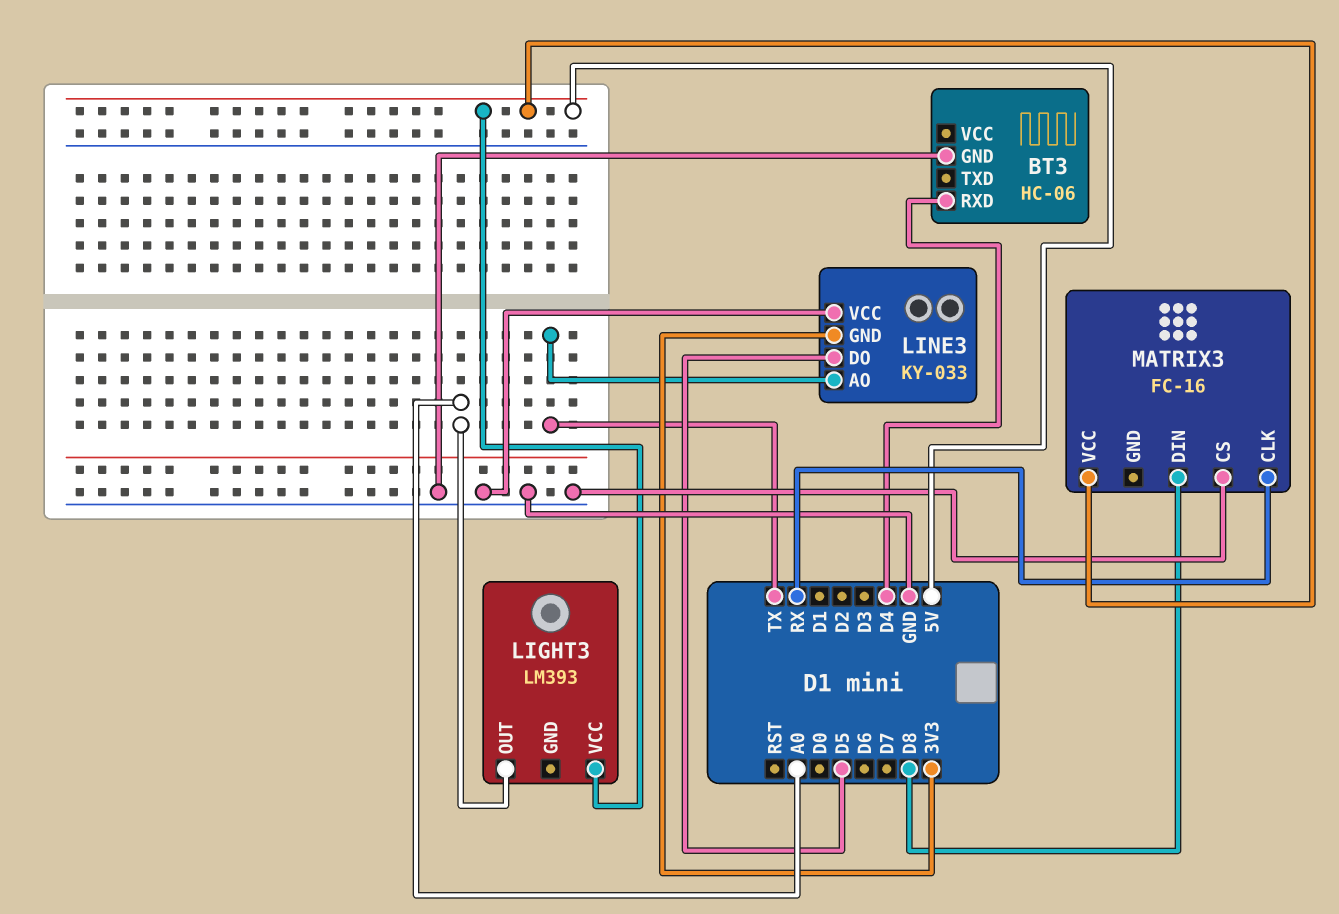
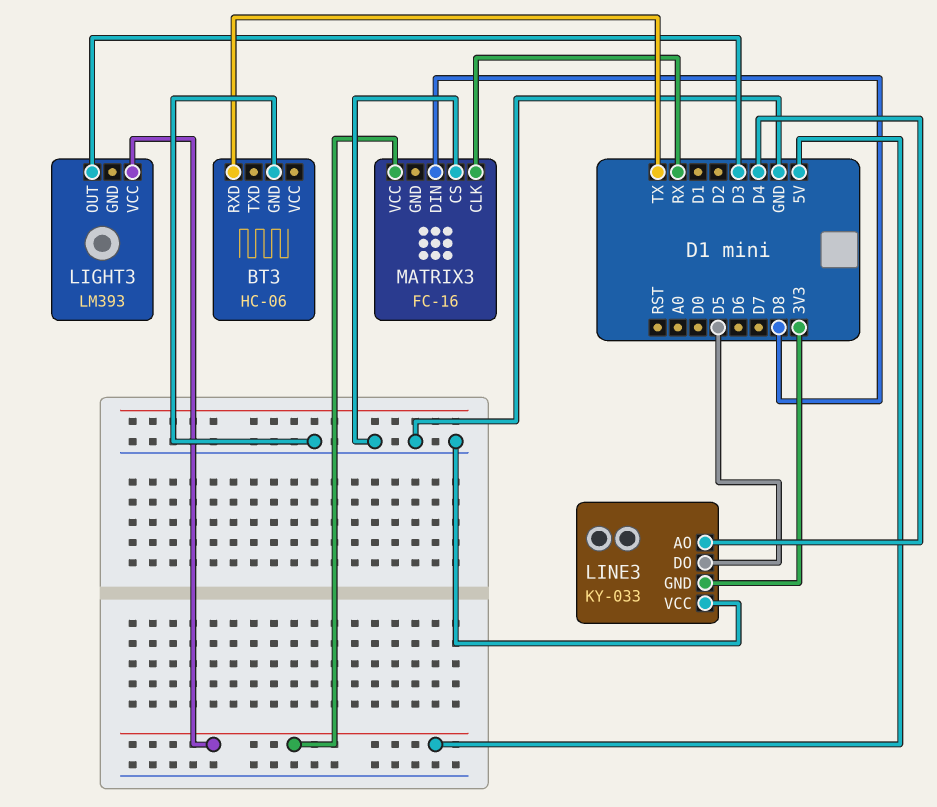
BT3 pin RXD: D4 -> TX
LIGHT3 pin OUT: A0 -> D3
LINE3 pin AO: TX -> D4

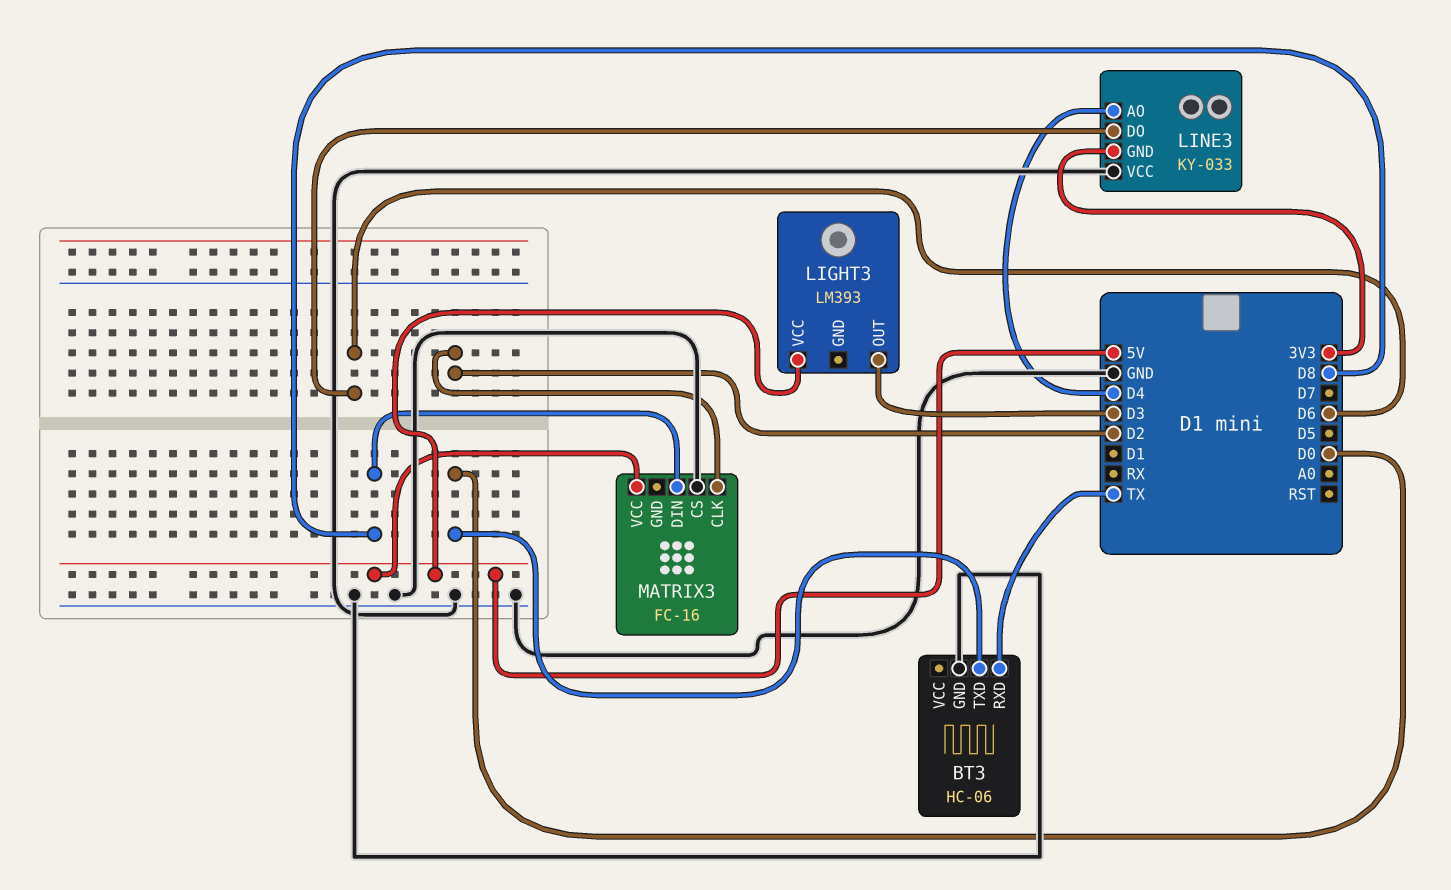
BT3 pin TXD: none -> D0
LINE3 pin DO: D5 -> D6
MATRIX3 pin CLK: RX -> D2

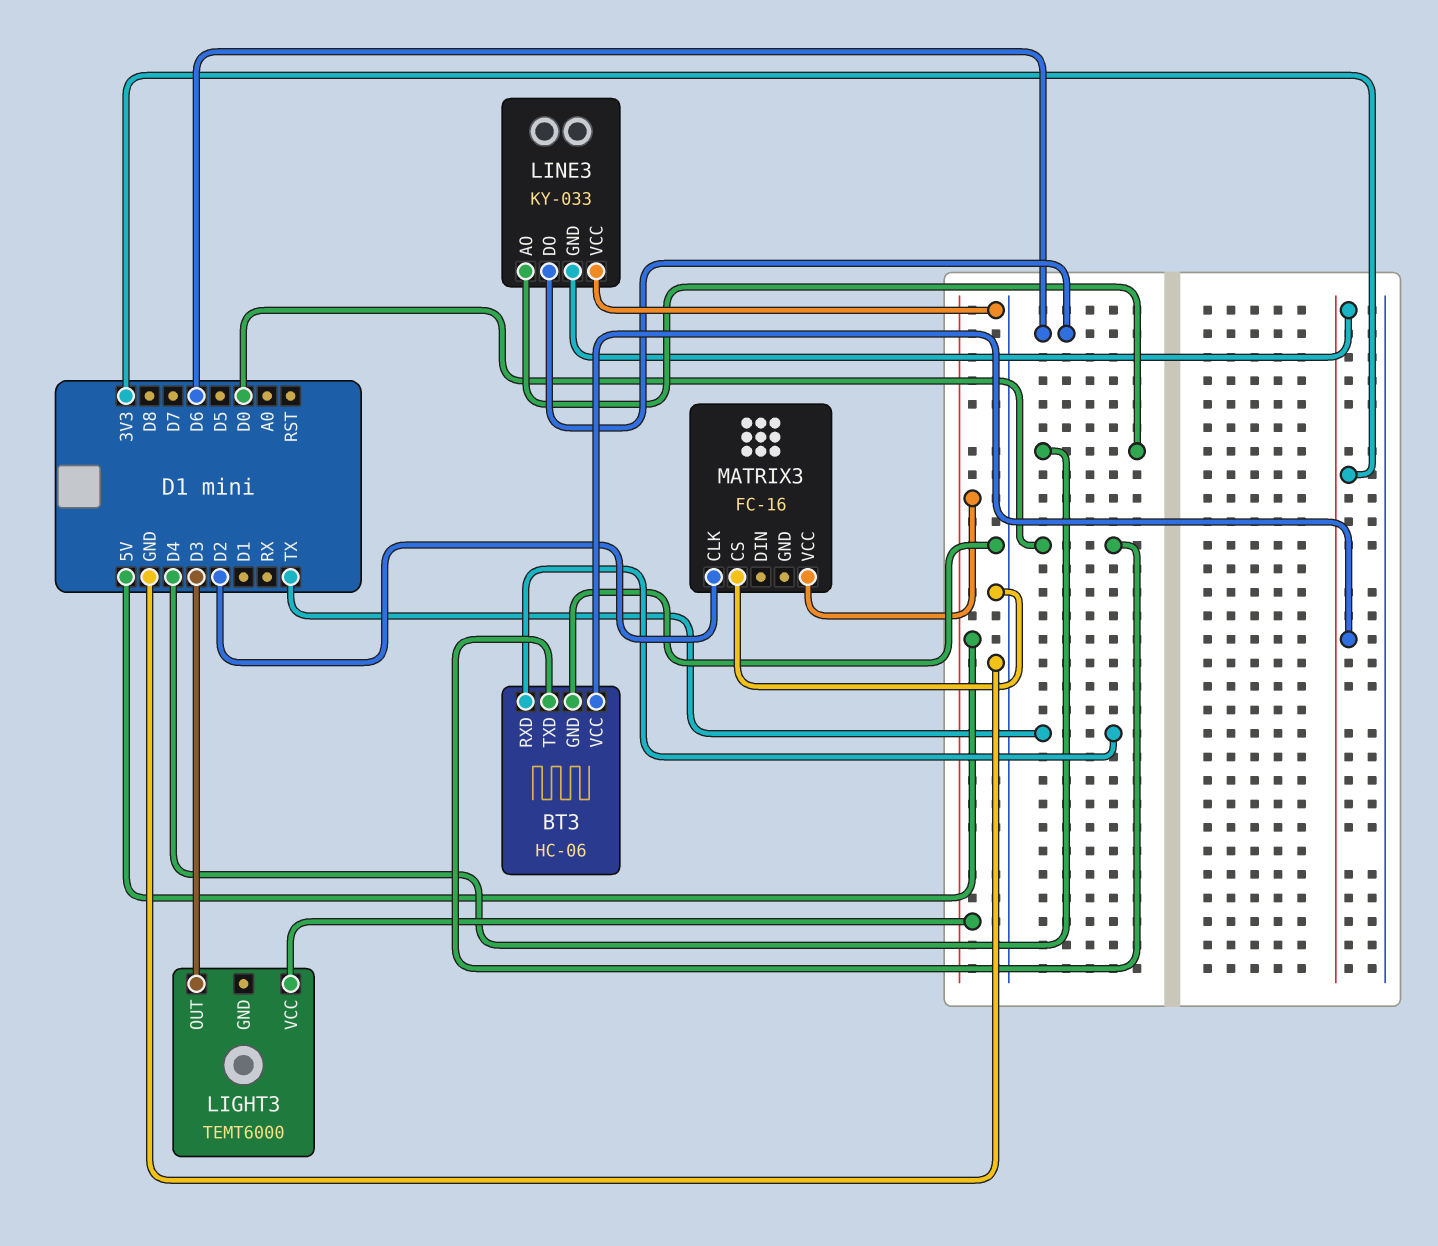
BT3 pin VCC: none -> 3V3
LIGHT3: LM393 -> TEMT6000
MATRIX3 pin DIN: D8 -> none

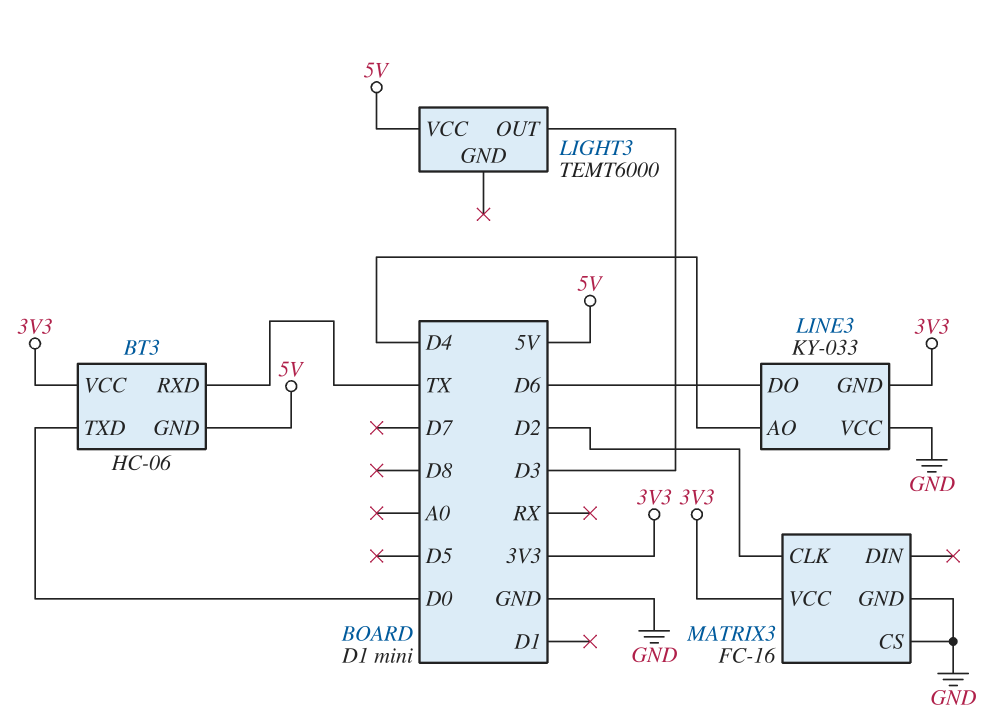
BT3 pin GND: GND -> 5V
MATRIX3 pin GND: none -> GND
MATRIX3 pin VCC: 5V -> 3V3

